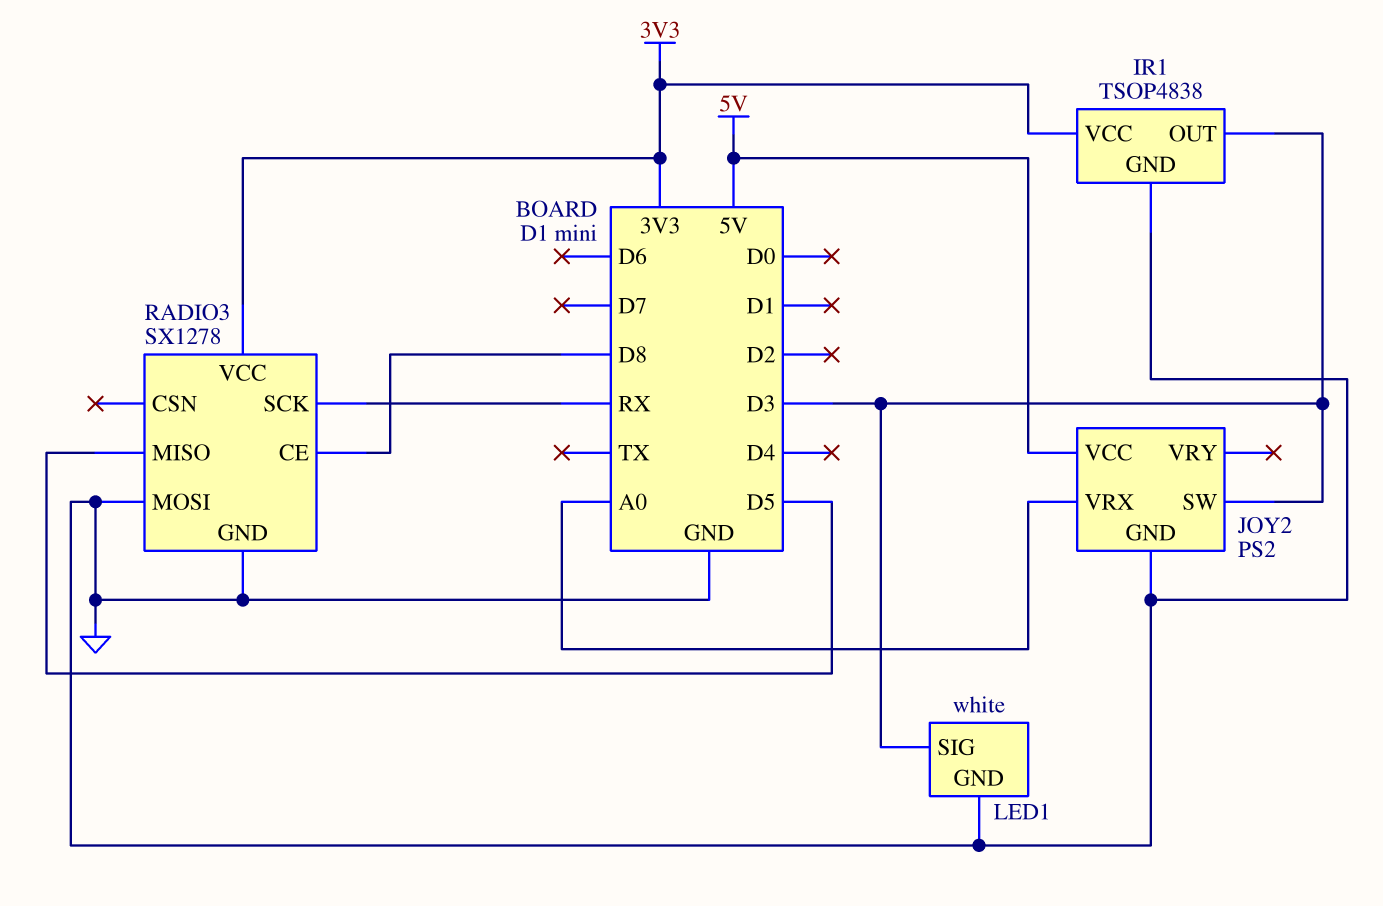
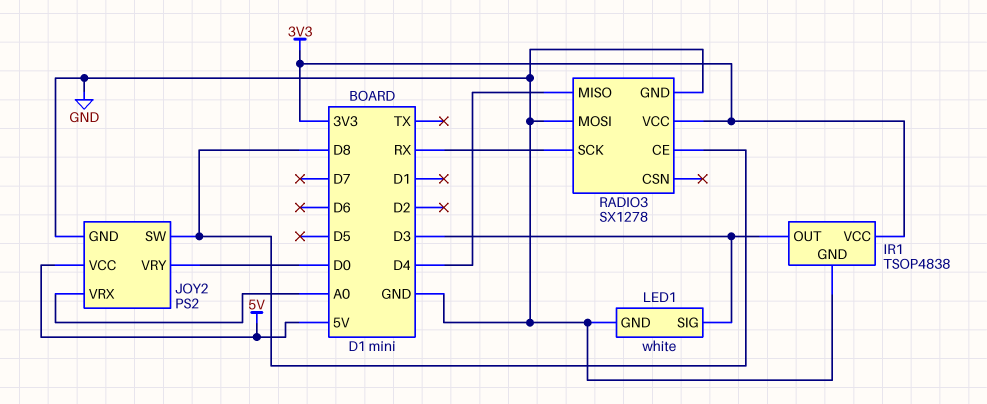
JOY2 pin SW: D3 -> D8
JOY2 pin VRY: none -> D0
RADIO3 pin MISO: D5 -> D4

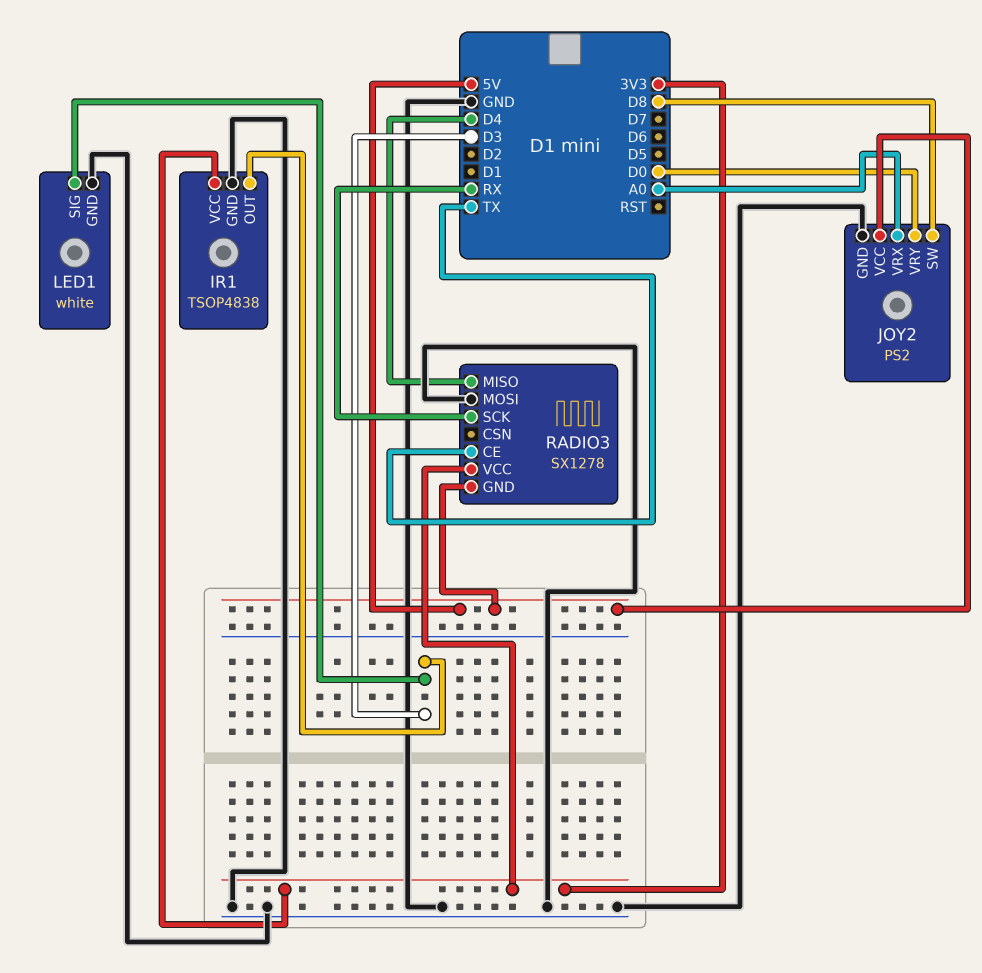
RADIO3 pin CE: D8 -> TX
RADIO3 pin GND: GND -> 5V

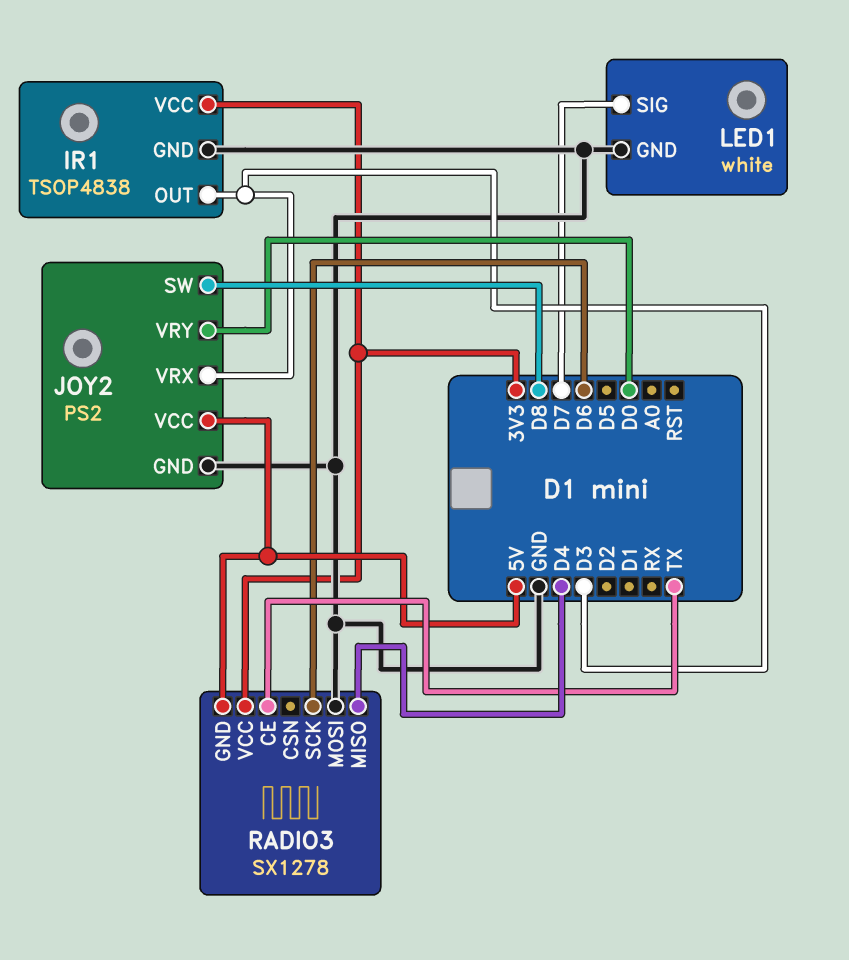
JOY2 pin VRX: A0 -> D3
LED1 pin SIG: D3 -> D7
RADIO3 pin SCK: RX -> D6

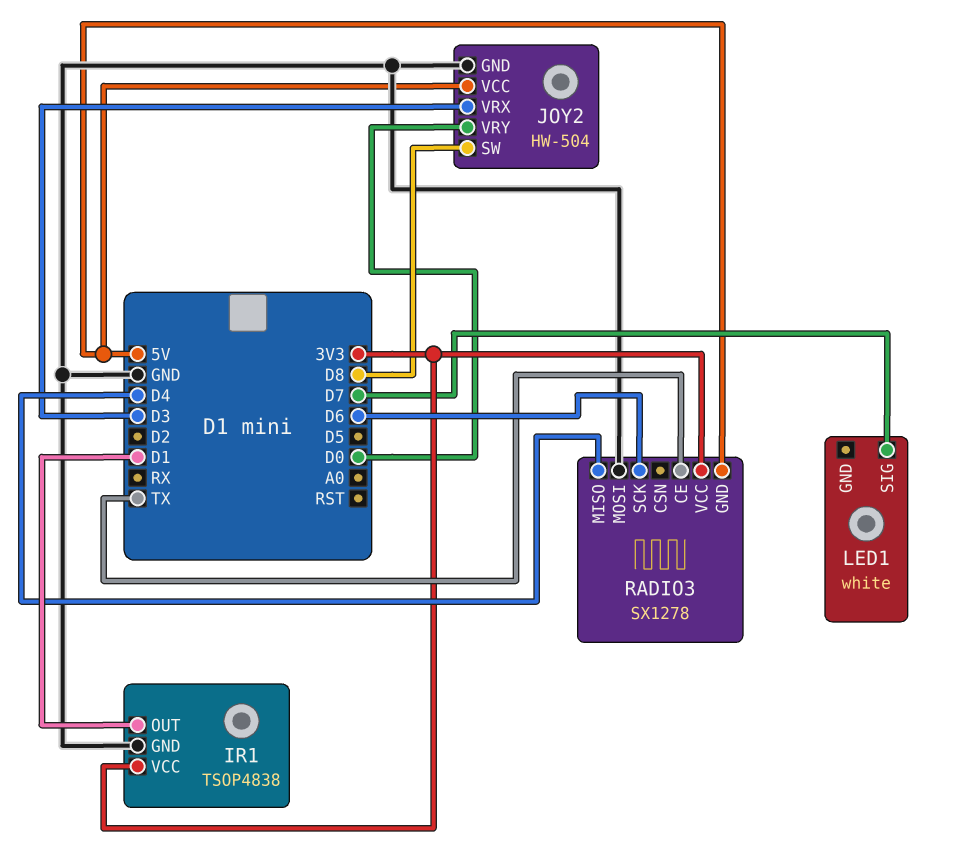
IR1 pin OUT: D3 -> D1
JOY2: PS2 -> HW-504
LED1 pin GND: GND -> none

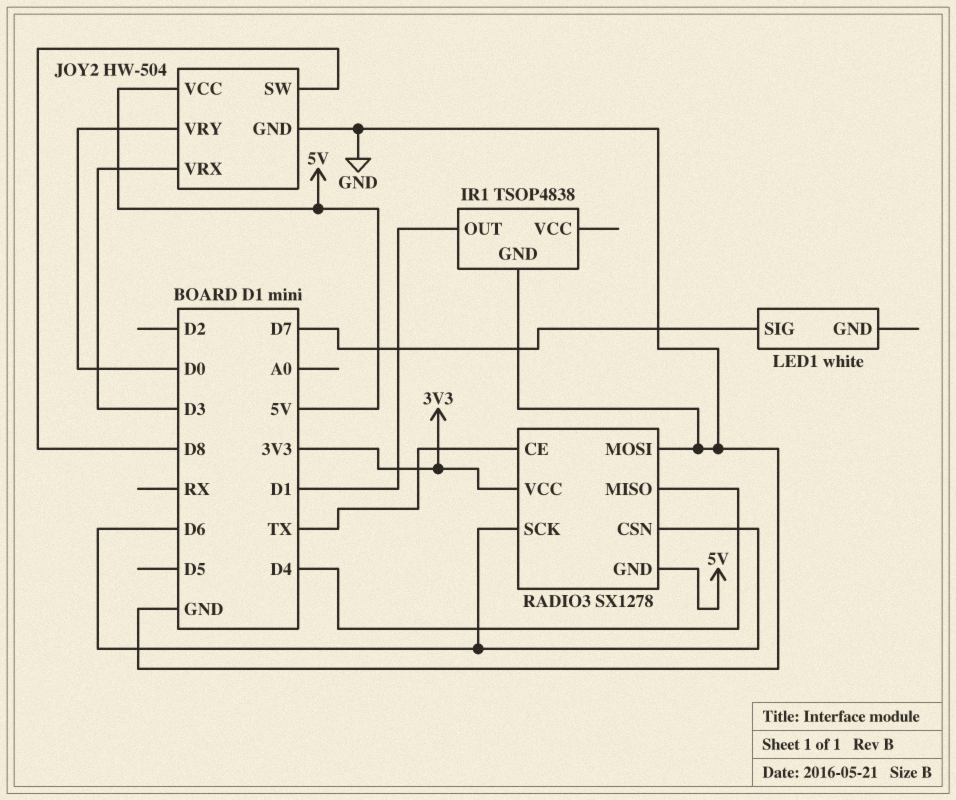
IR1 pin VCC: 3V3 -> none
RADIO3 pin CSN: none -> D6

